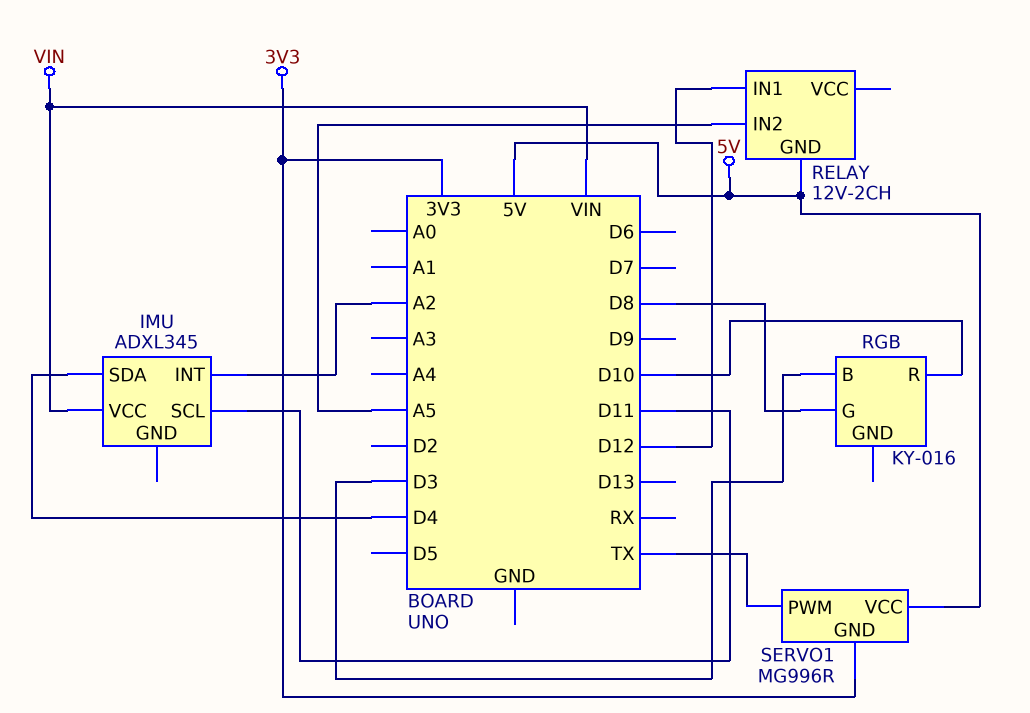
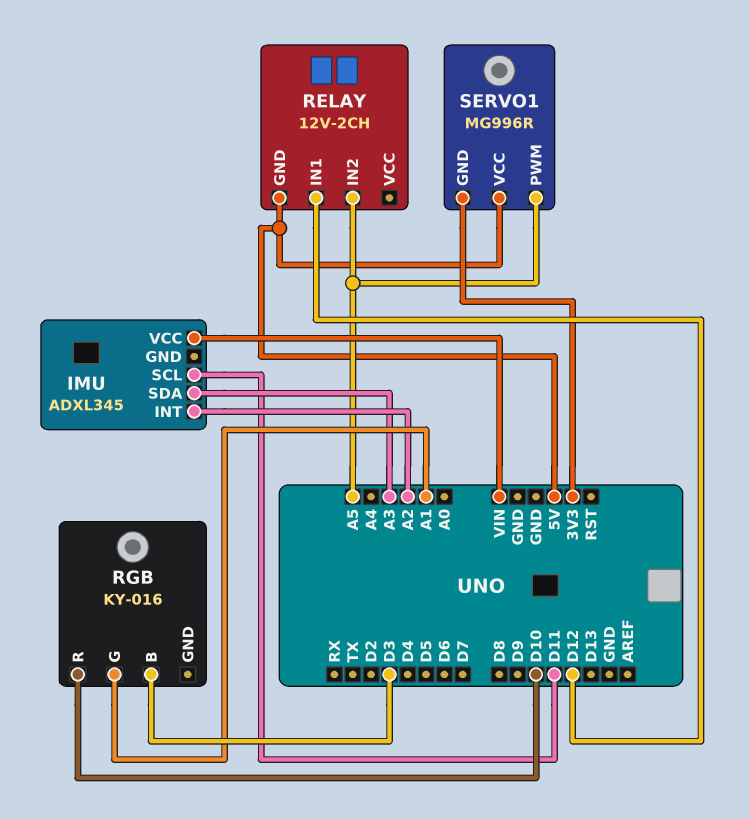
IMU pin SDA: D4 -> A3
RGB pin G: D8 -> A1
SERVO1 pin PWM: TX -> A5

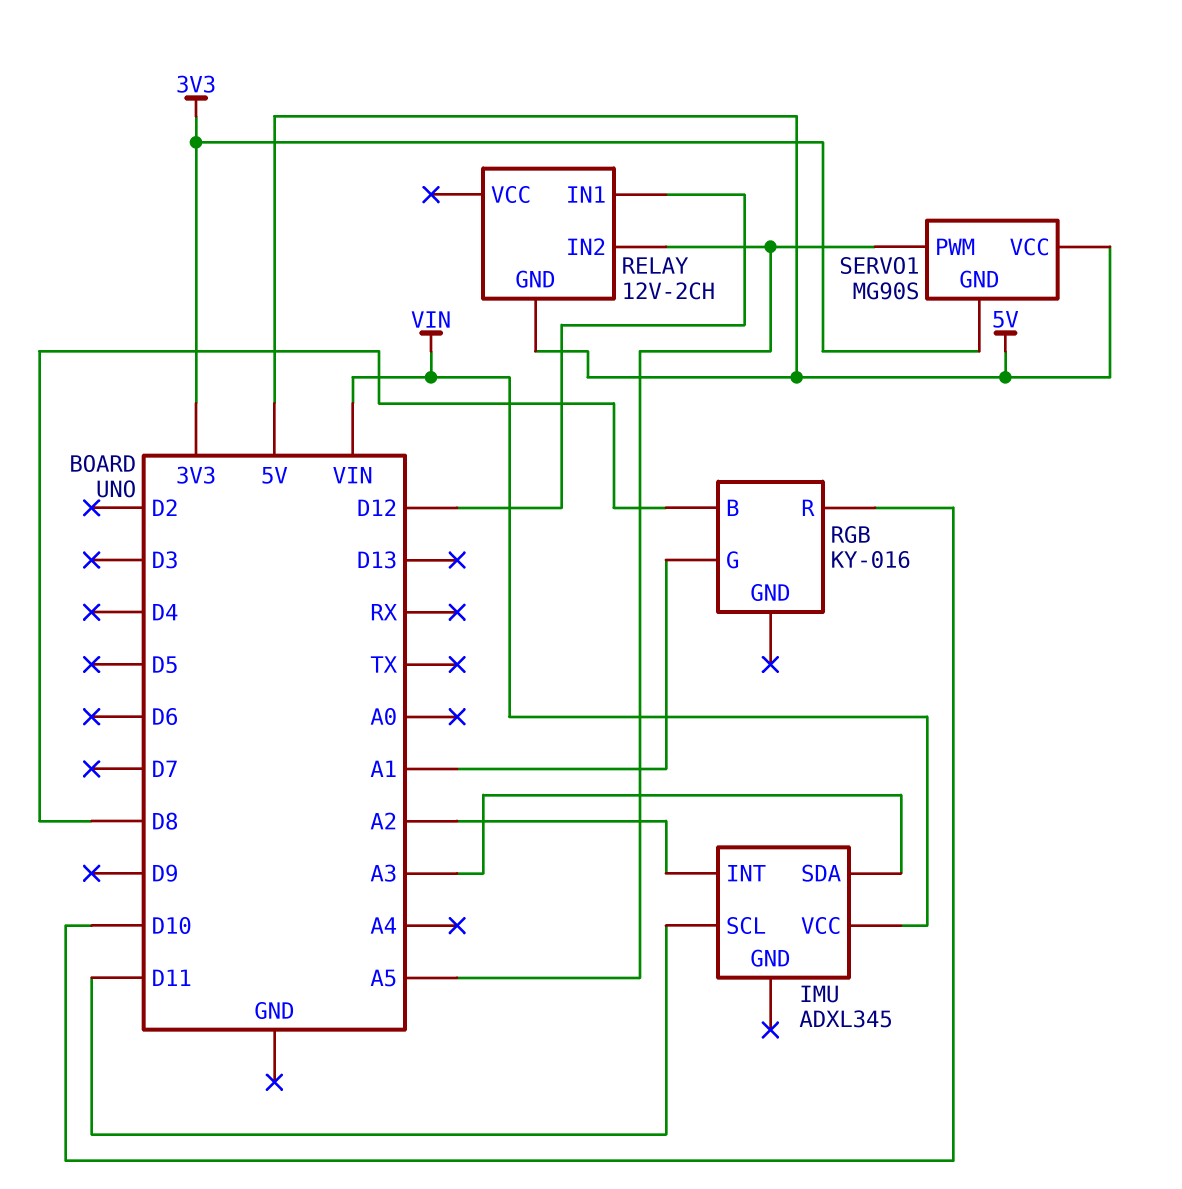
RGB pin B: D3 -> D8
SERVO1: MG996R -> MG90S

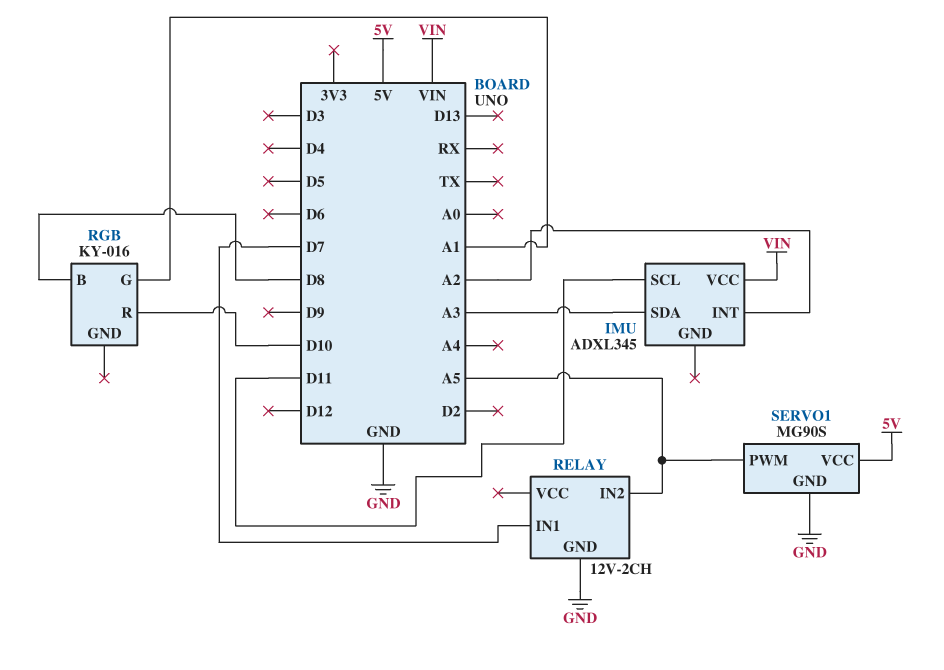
RELAY pin GND: 5V -> GND
RELAY pin IN1: D12 -> D7
SERVO1 pin GND: 3V3 -> GND

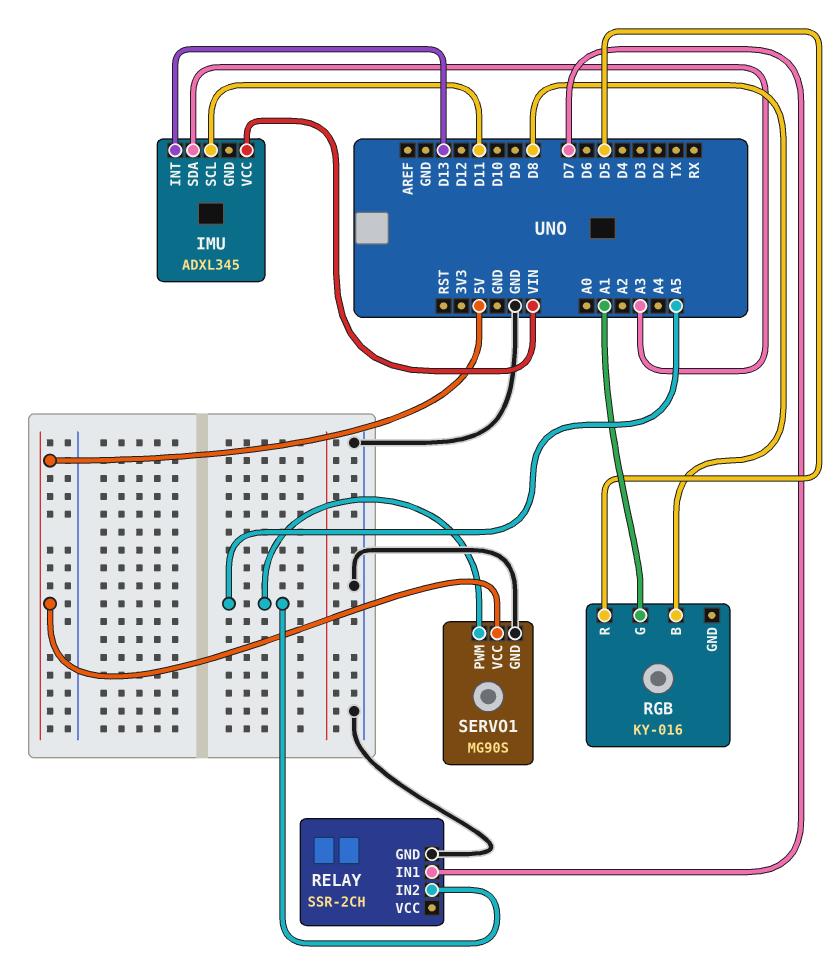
IMU pin INT: A2 -> D13
RELAY: 12V-2CH -> SSR-2CH
RGB pin R: D10 -> D5

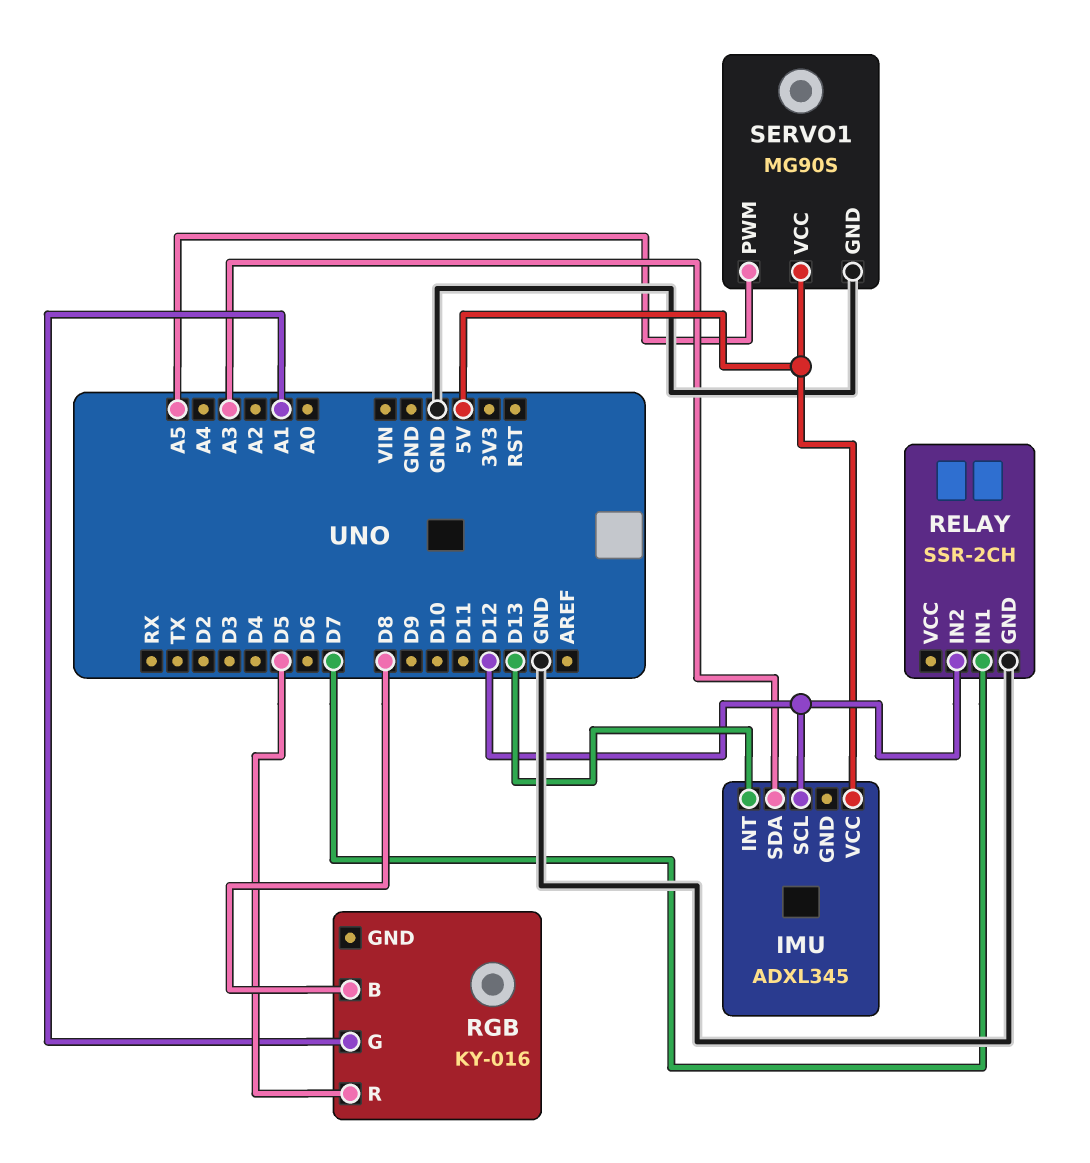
IMU pin SCL: D11 -> D12
IMU pin VCC: VIN -> 5V
RELAY pin IN2: A5 -> D12

